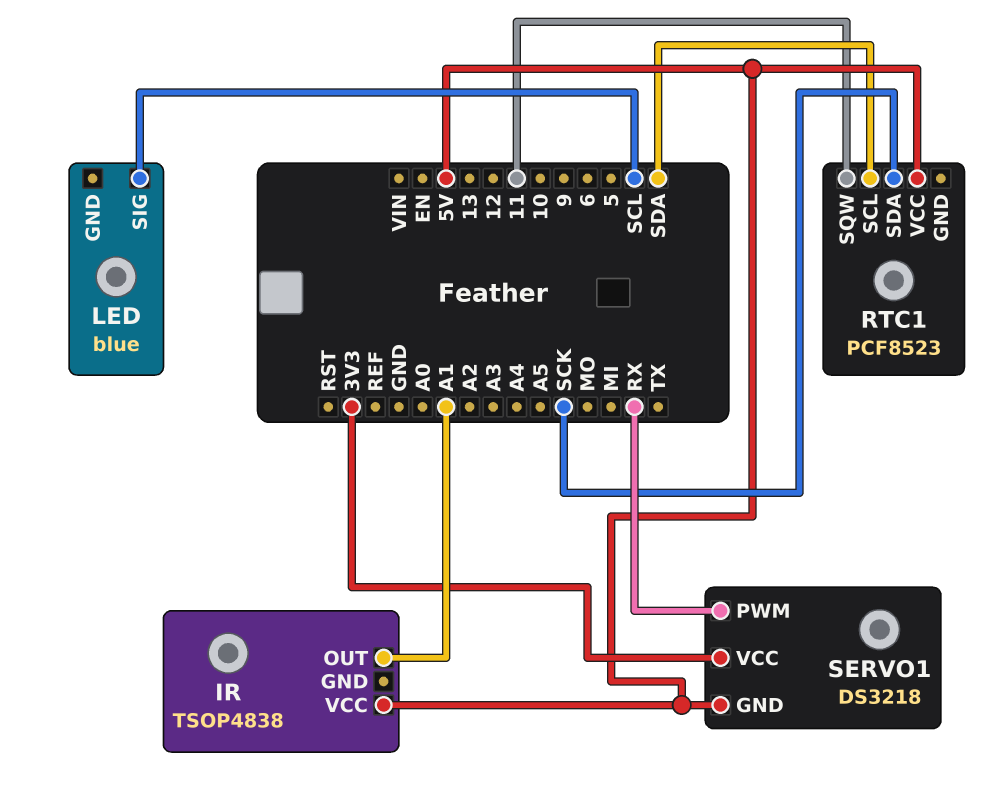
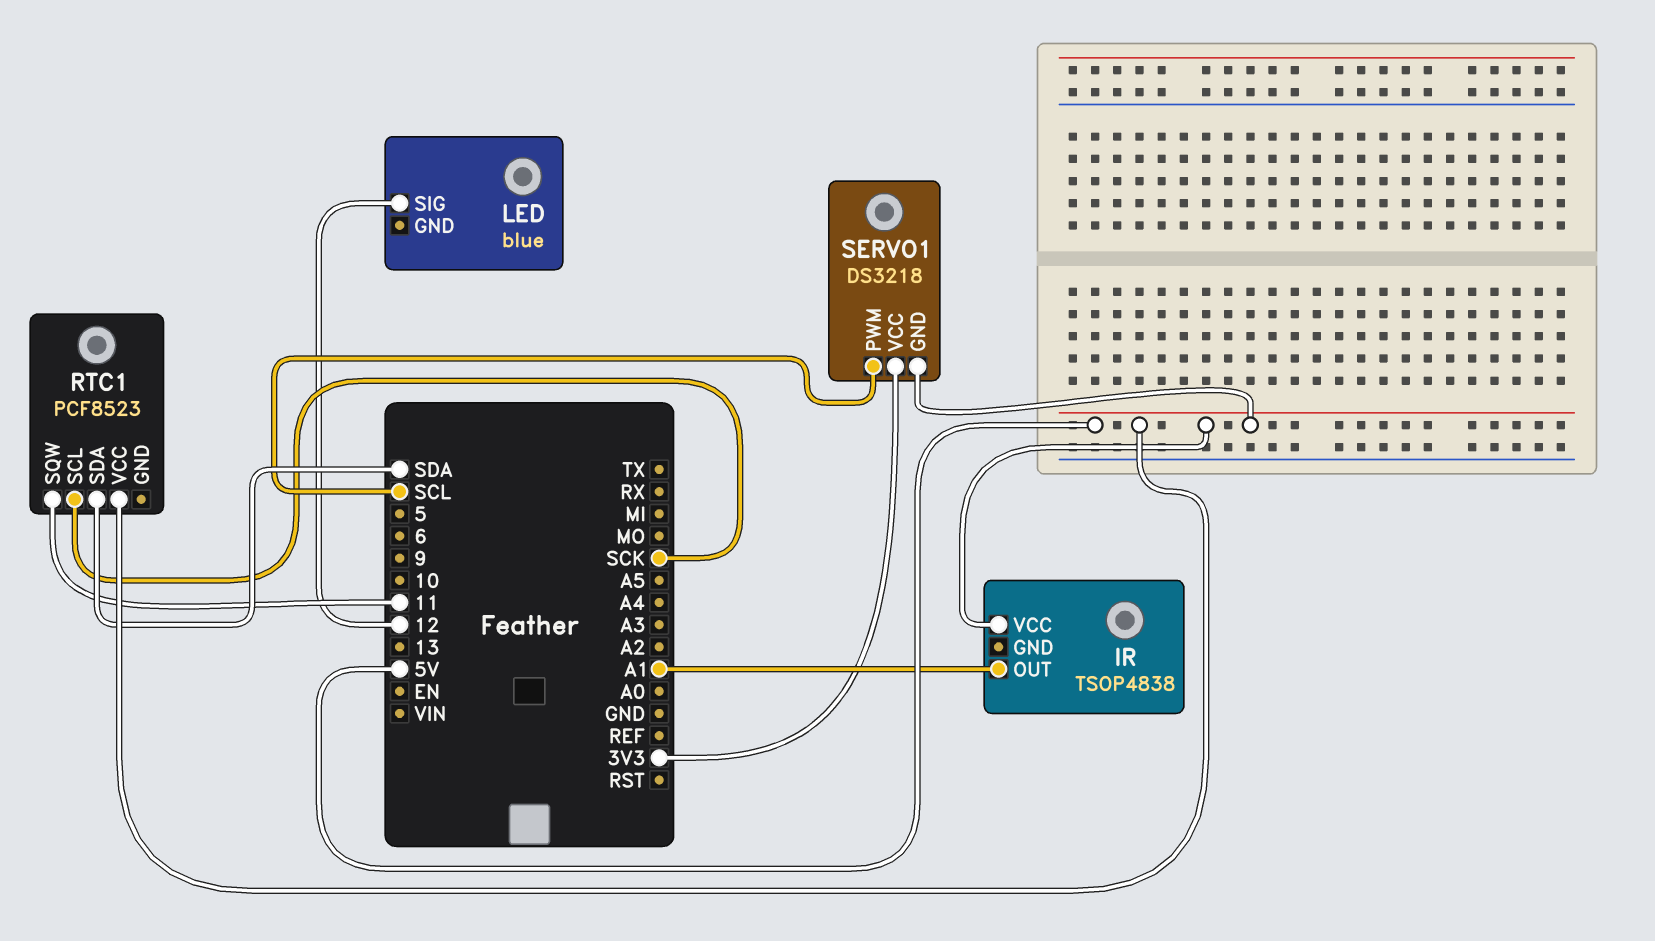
LED pin SIG: SCL -> 12
RTC1 pin SCL: SDA -> SCK
RTC1 pin SDA: SCK -> SDA
SERVO1 pin PWM: RX -> SCL

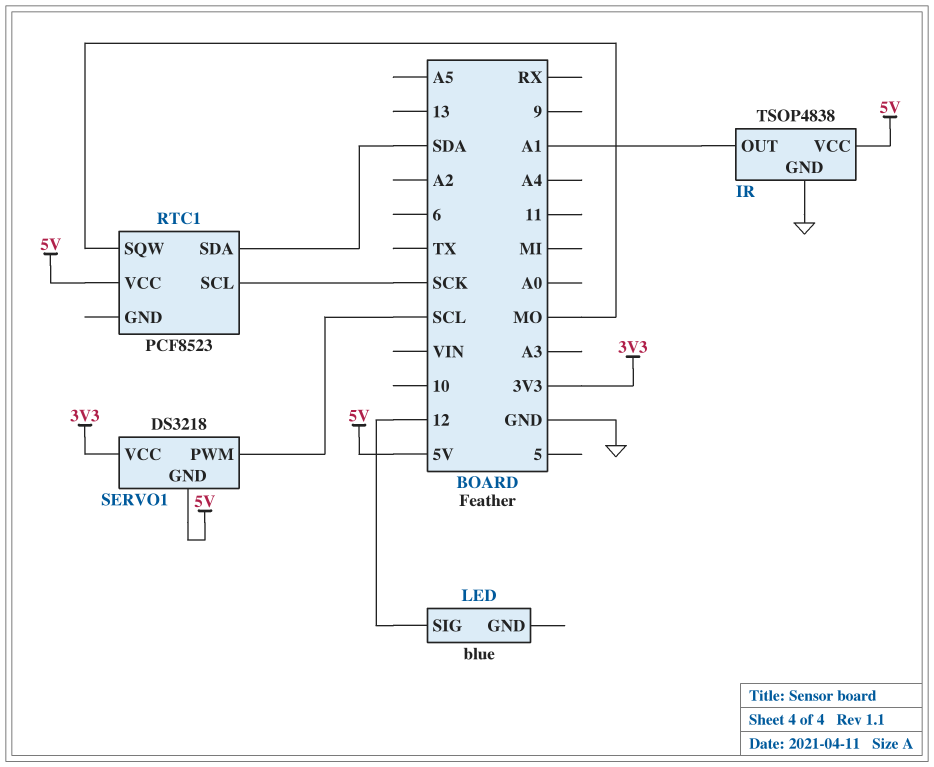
IR pin GND: none -> GND
RTC1 pin SQW: 11 -> MO

